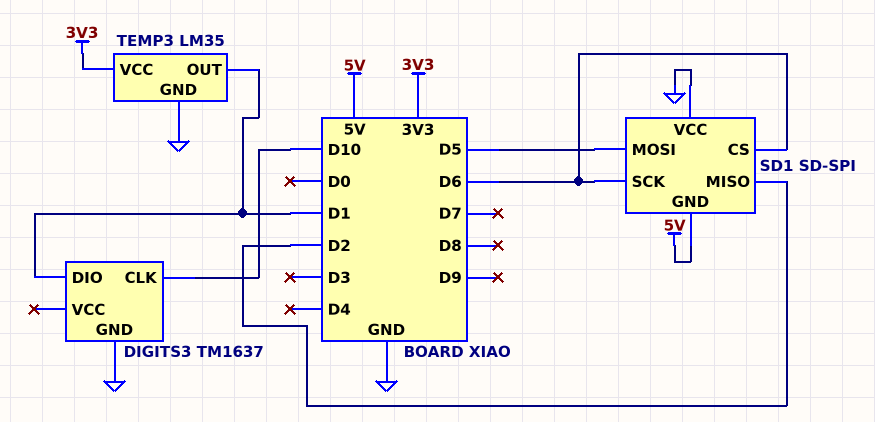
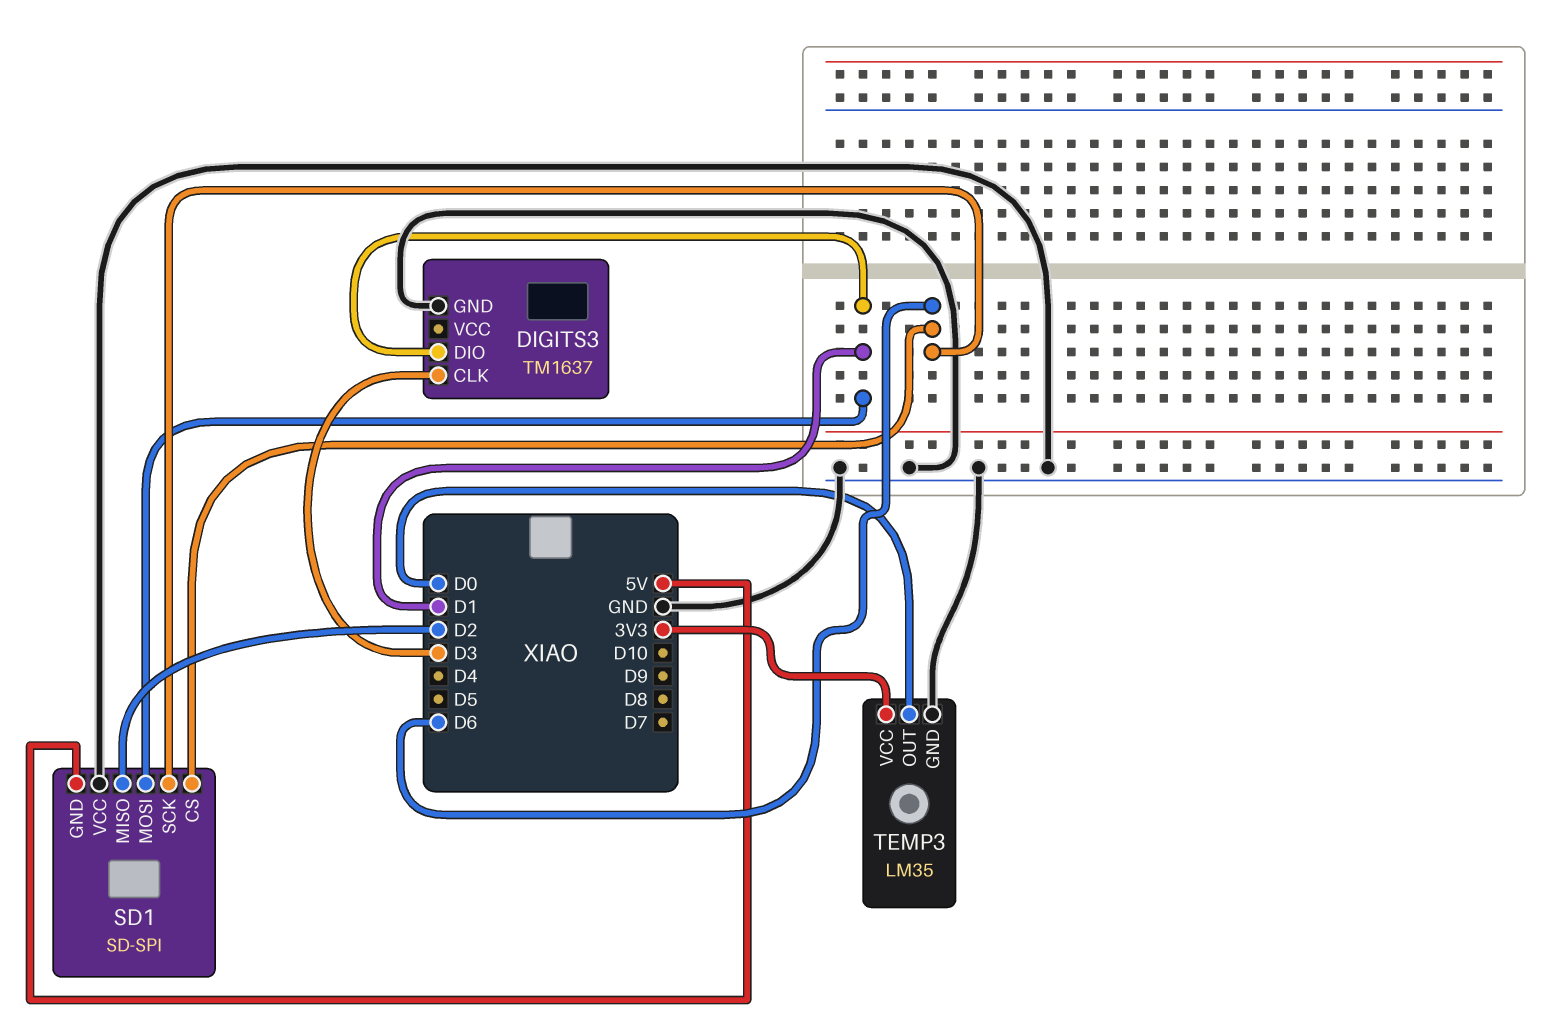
DIGITS3 pin CLK: D10 -> D3
SD1 pin MOSI: D5 -> D1
TEMP3 pin OUT: D1 -> D0

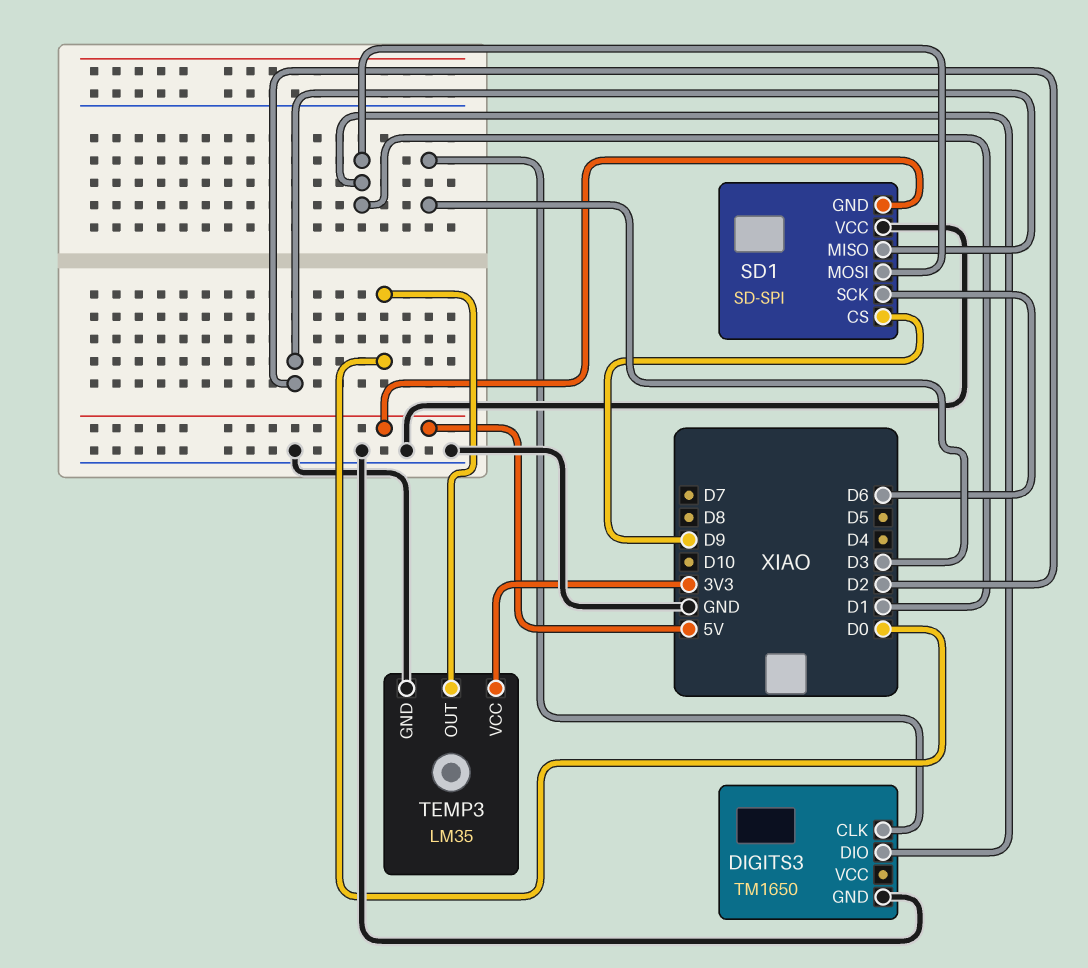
DIGITS3: TM1637 -> TM1650
SD1 pin CS: D6 -> D9

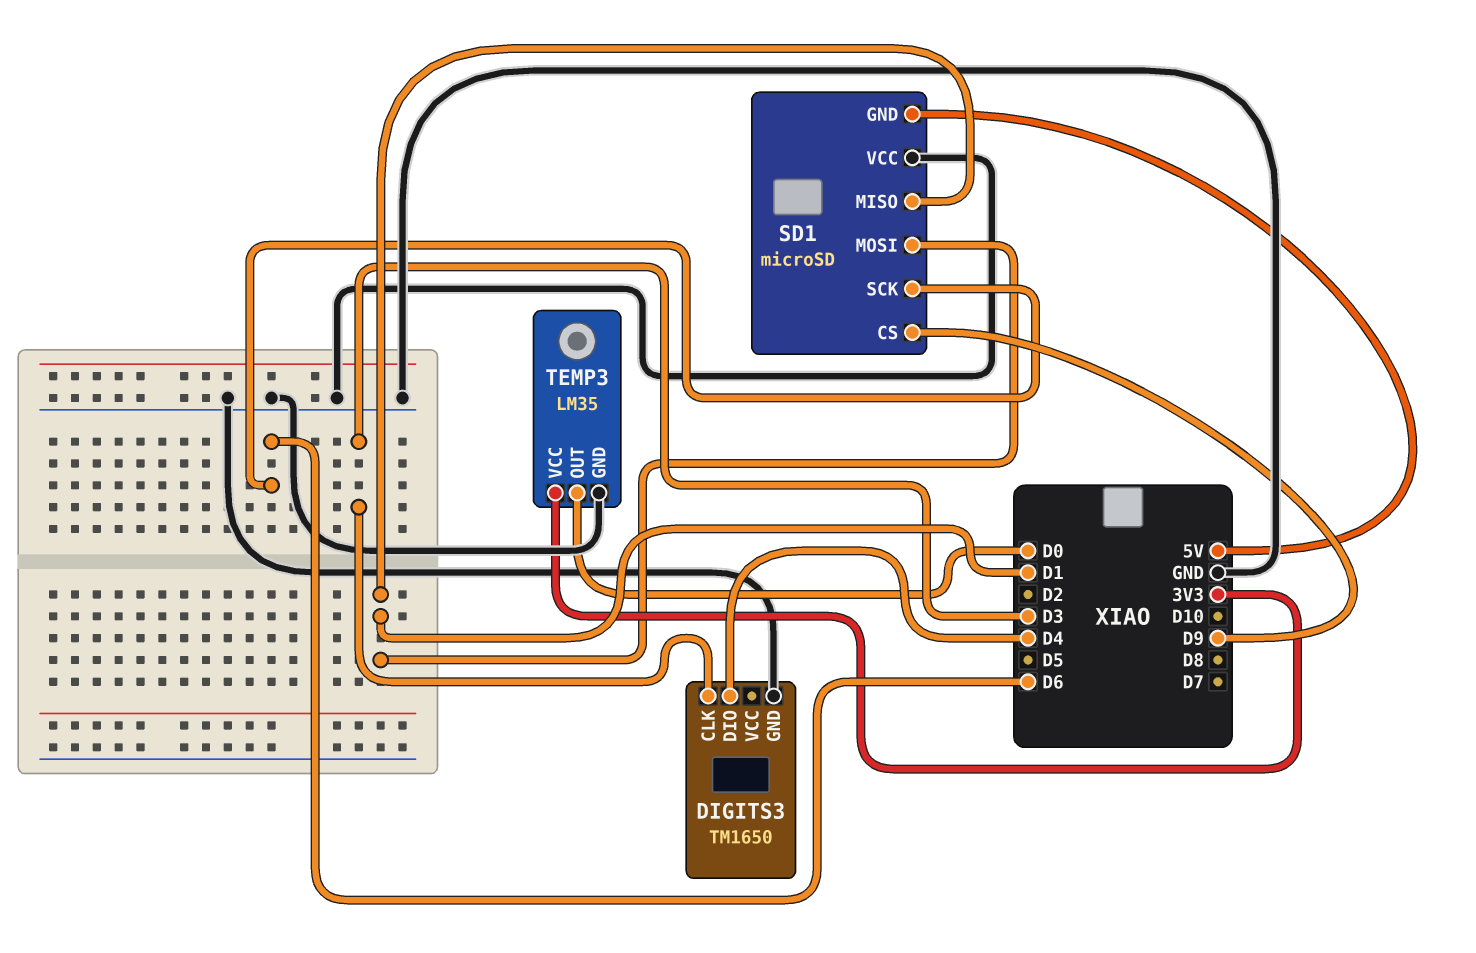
DIGITS3 pin DIO: D1 -> D4
SD1: SD-SPI -> microSD
SD1 pin MISO: D2 -> D1

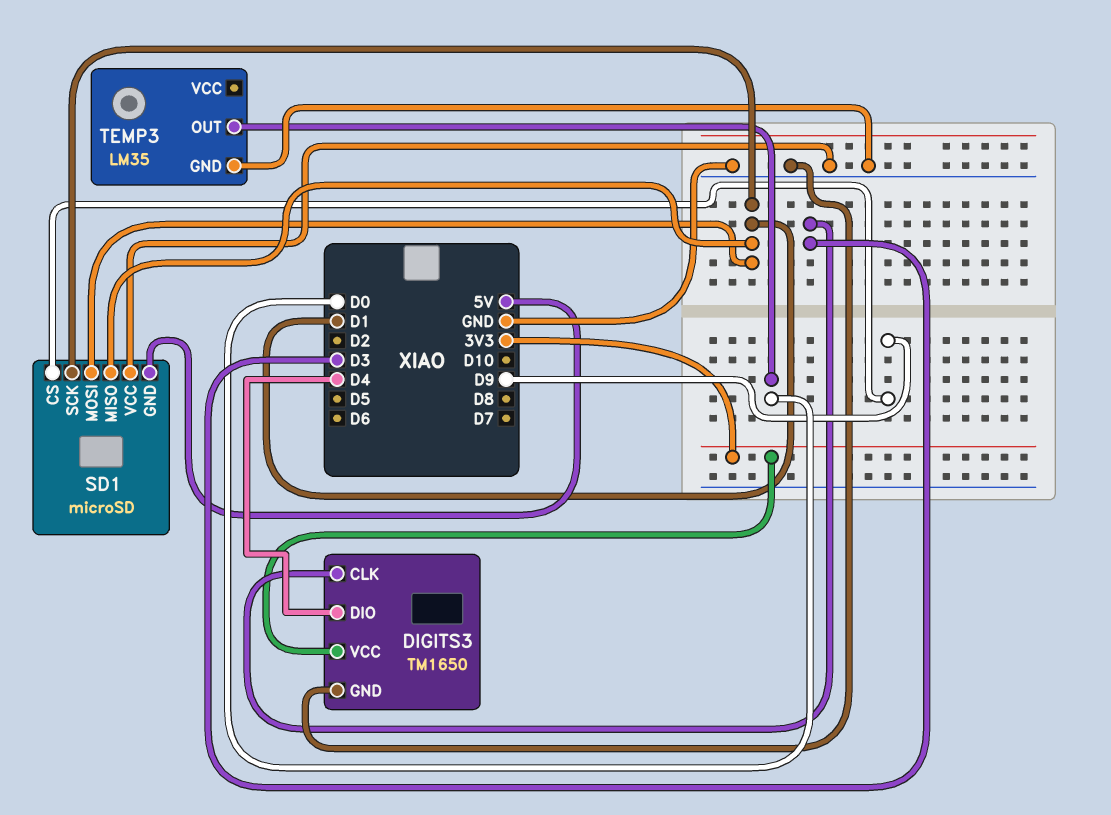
DIGITS3 pin VCC: none -> 3V3
SD1 pin SCK: D6 -> D1
TEMP3 pin VCC: 3V3 -> none

